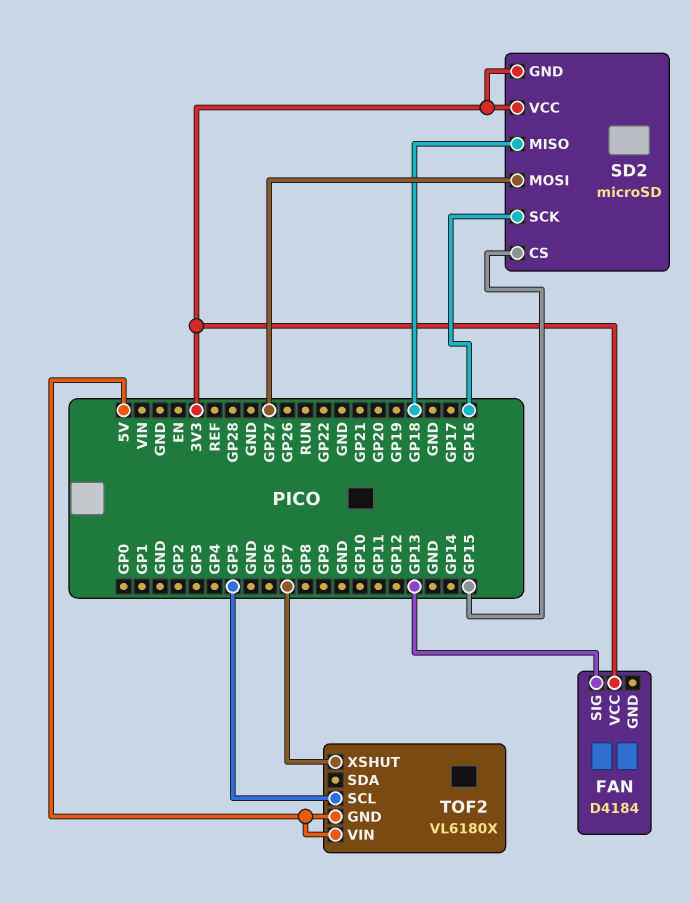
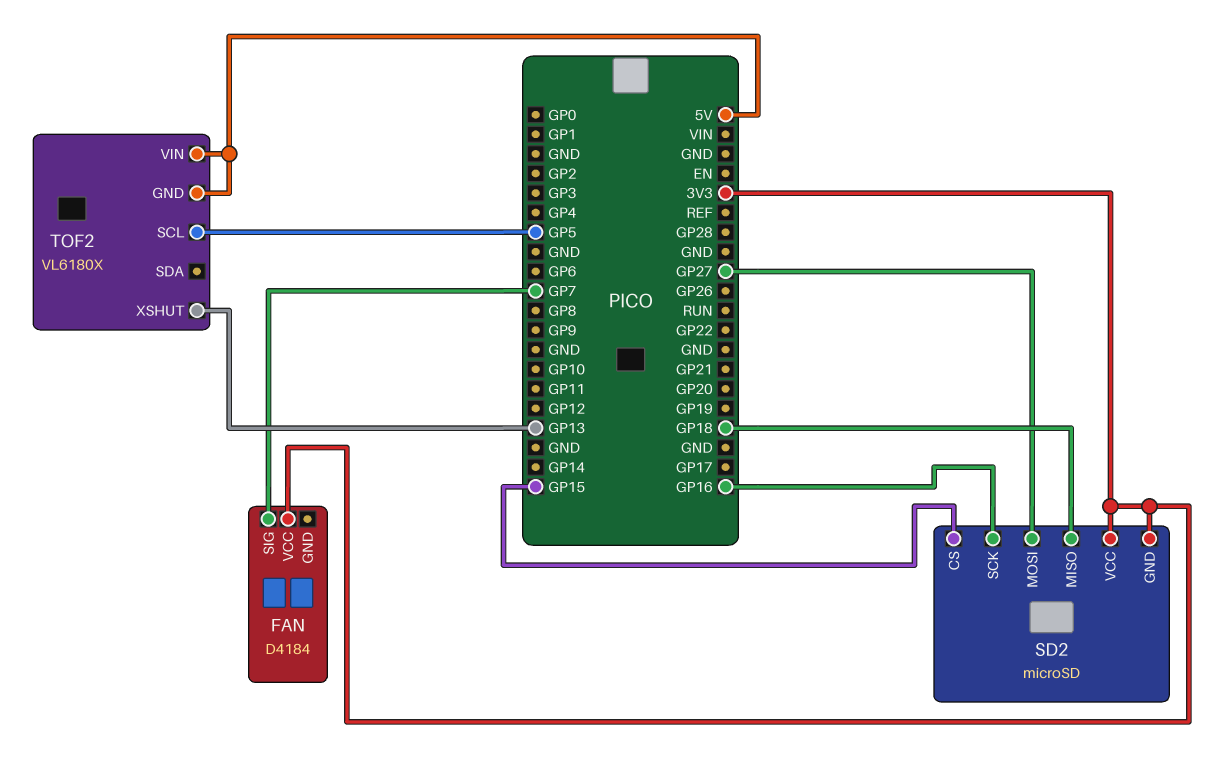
FAN pin SIG: GP13 -> GP7
TOF2 pin XSHUT: GP7 -> GP13

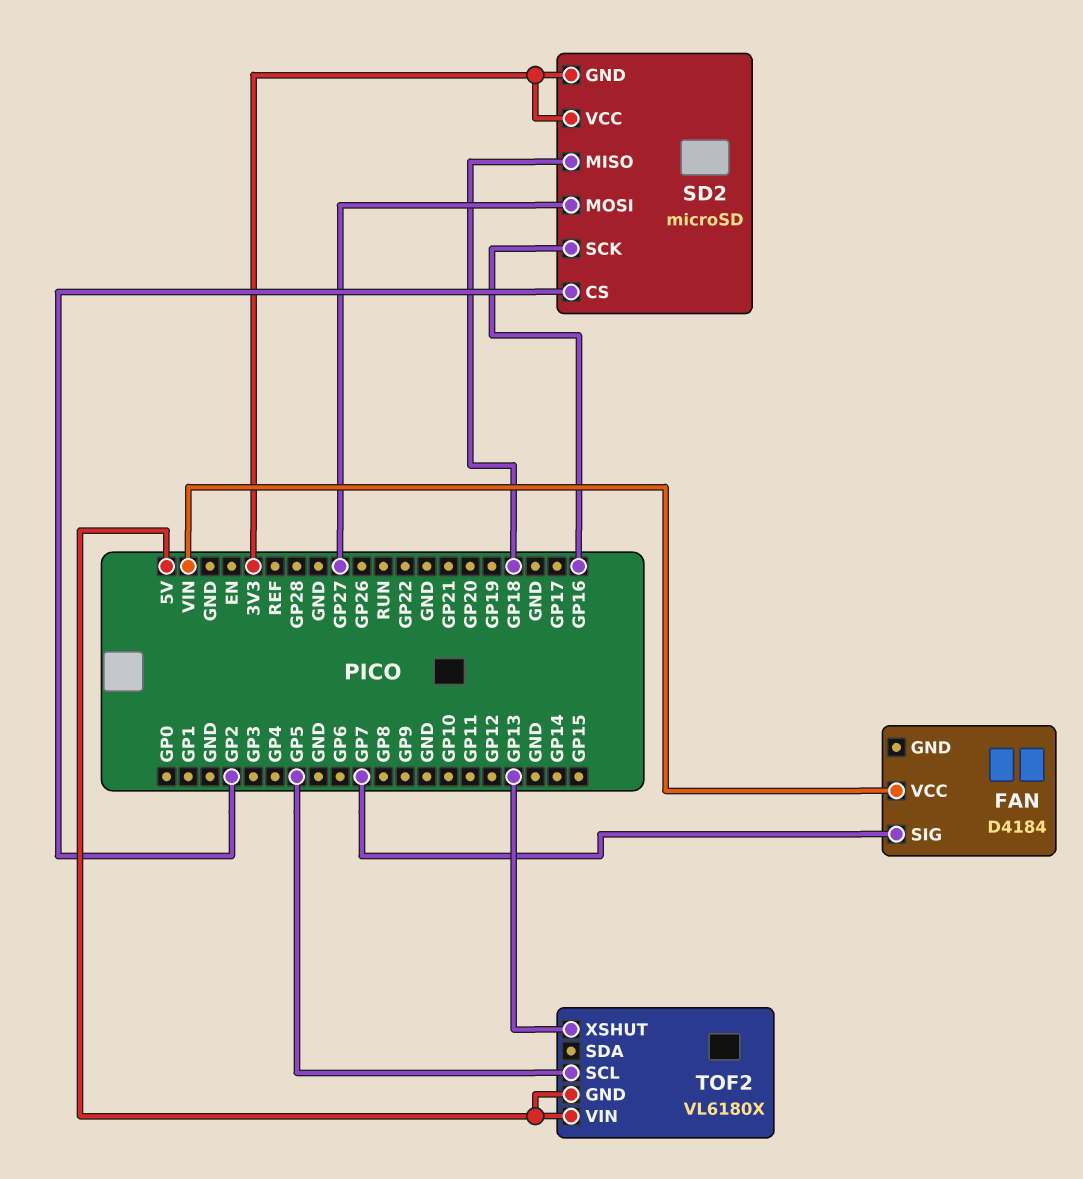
FAN pin VCC: 3V3 -> VIN
SD2 pin CS: GP15 -> GP2

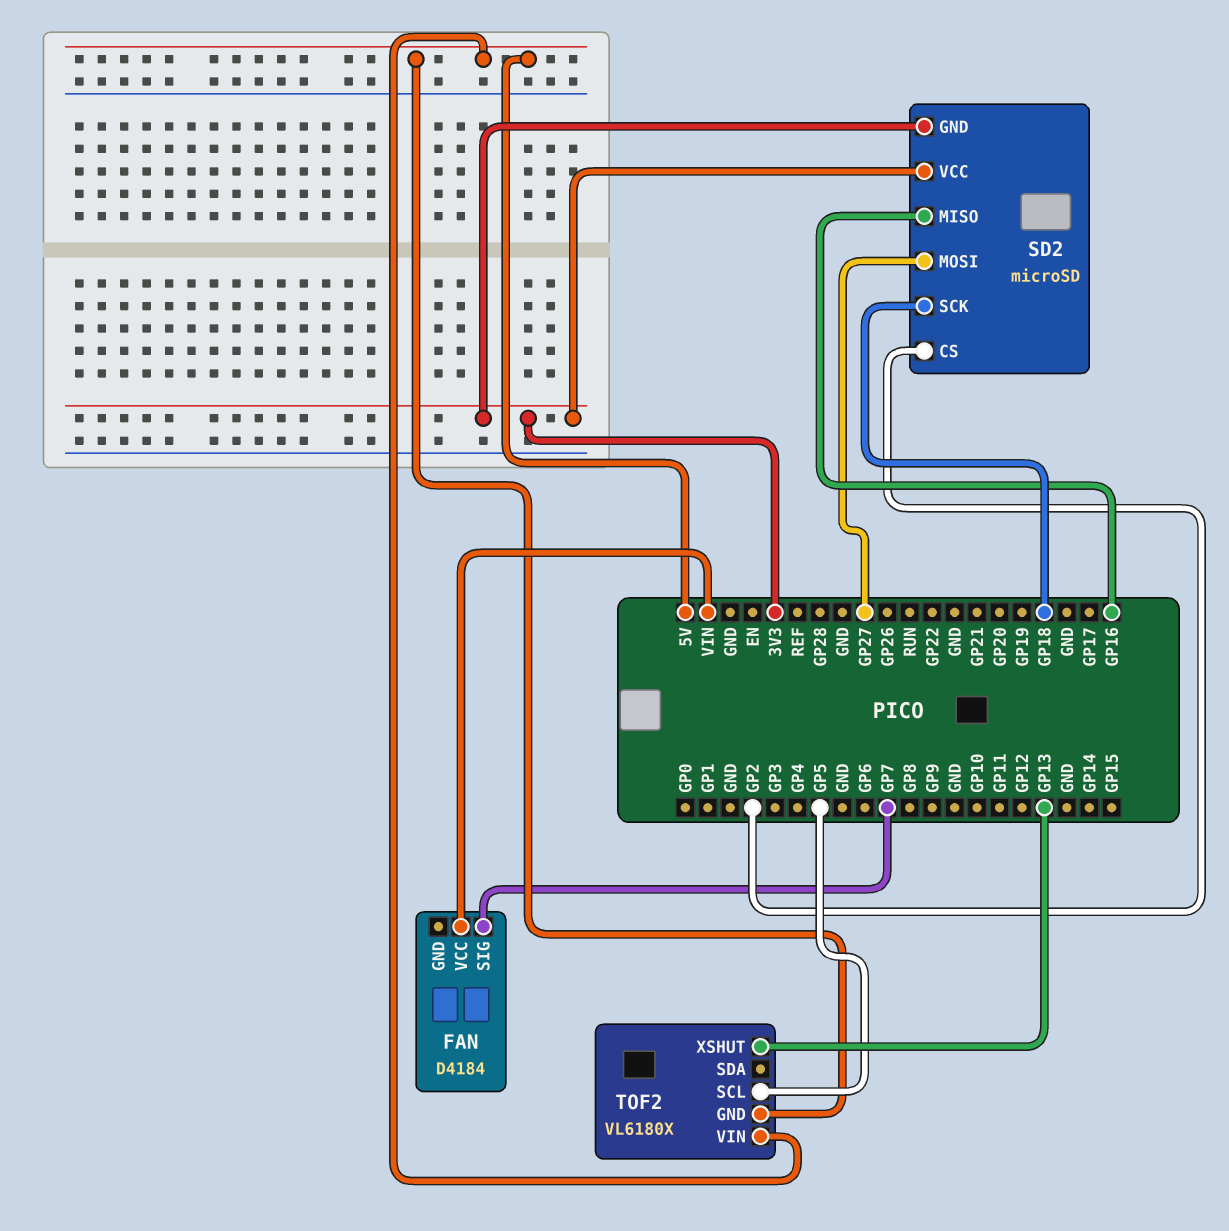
SD2 pin MISO: GP18 -> GP16
SD2 pin SCK: GP16 -> GP18

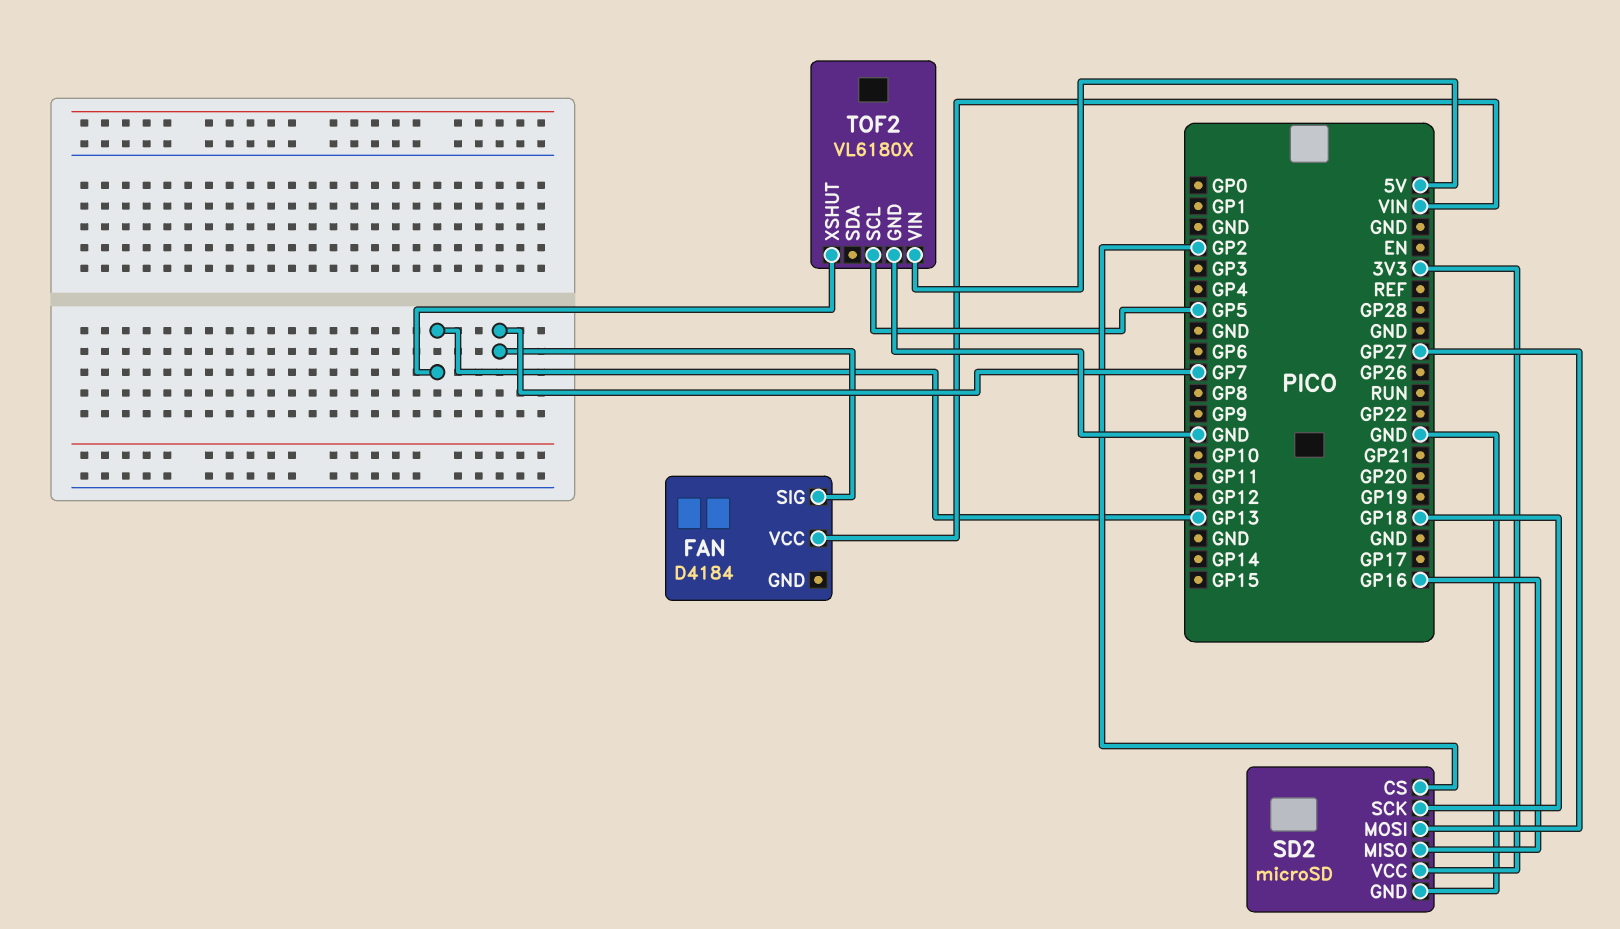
SD2 pin GND: 3V3 -> GND
TOF2 pin GND: 5V -> GND

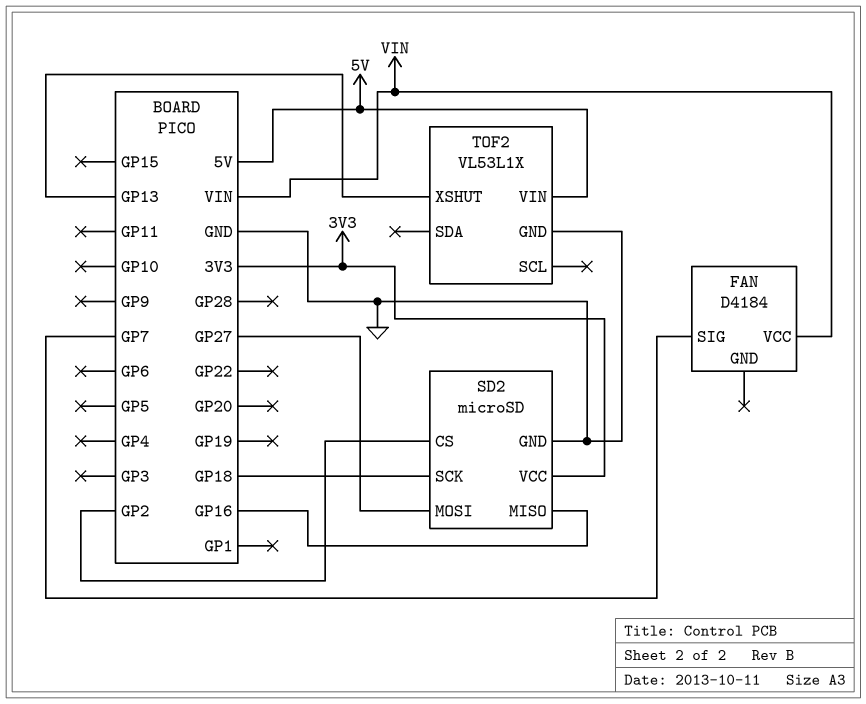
TOF2: VL6180X -> VL53L1X
TOF2 pin SCL: GP5 -> none

